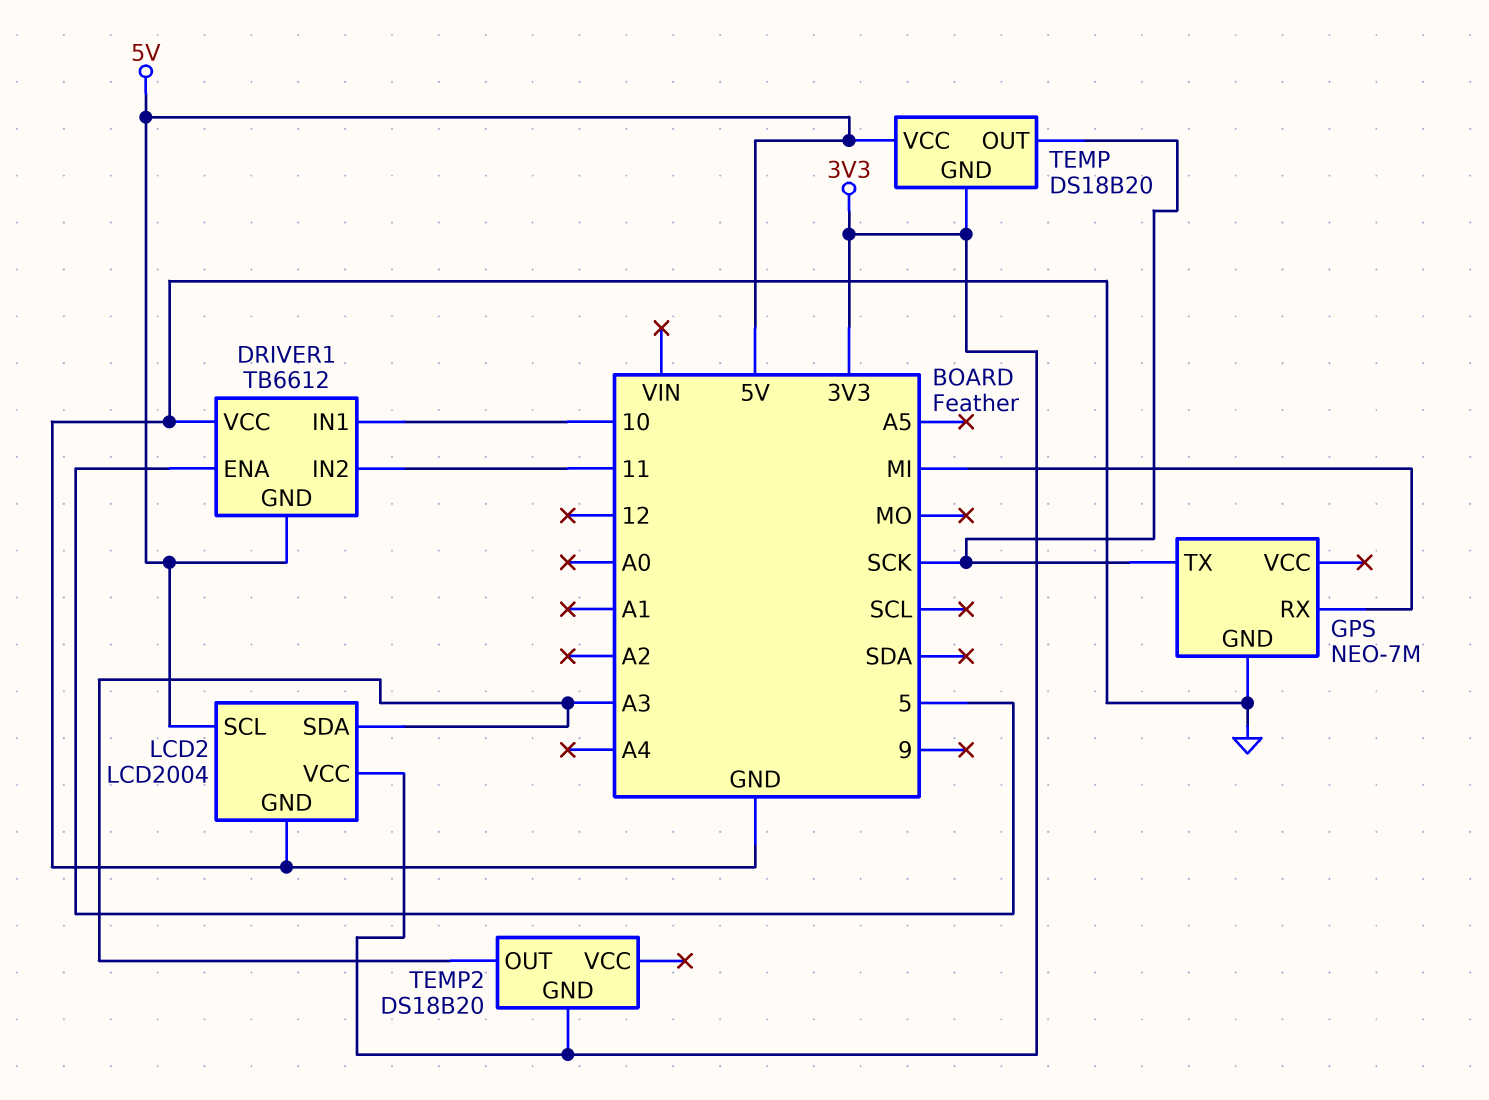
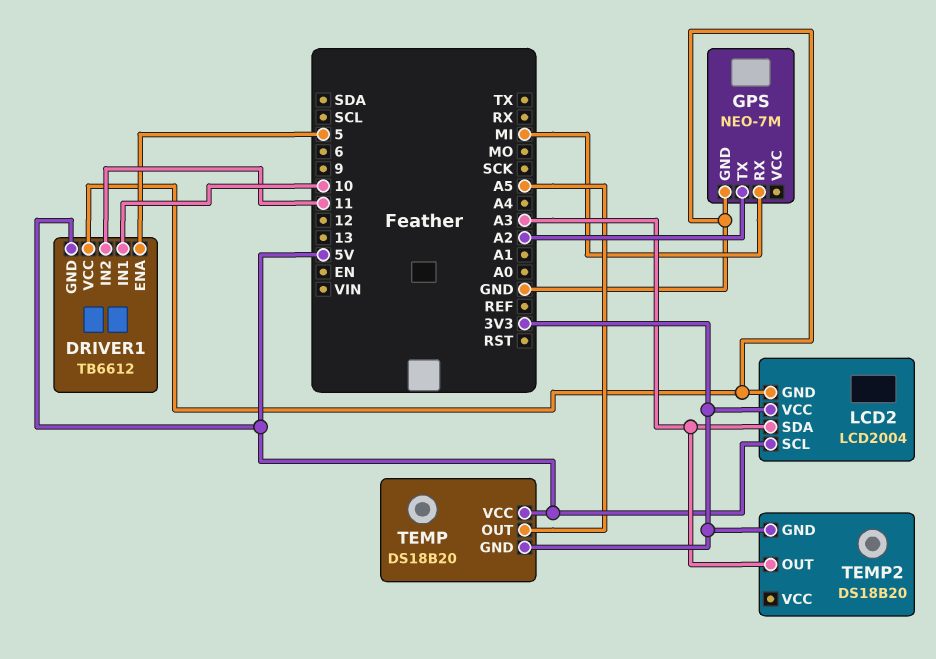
GPS pin TX: SCK -> A2
TEMP pin OUT: SCK -> A5

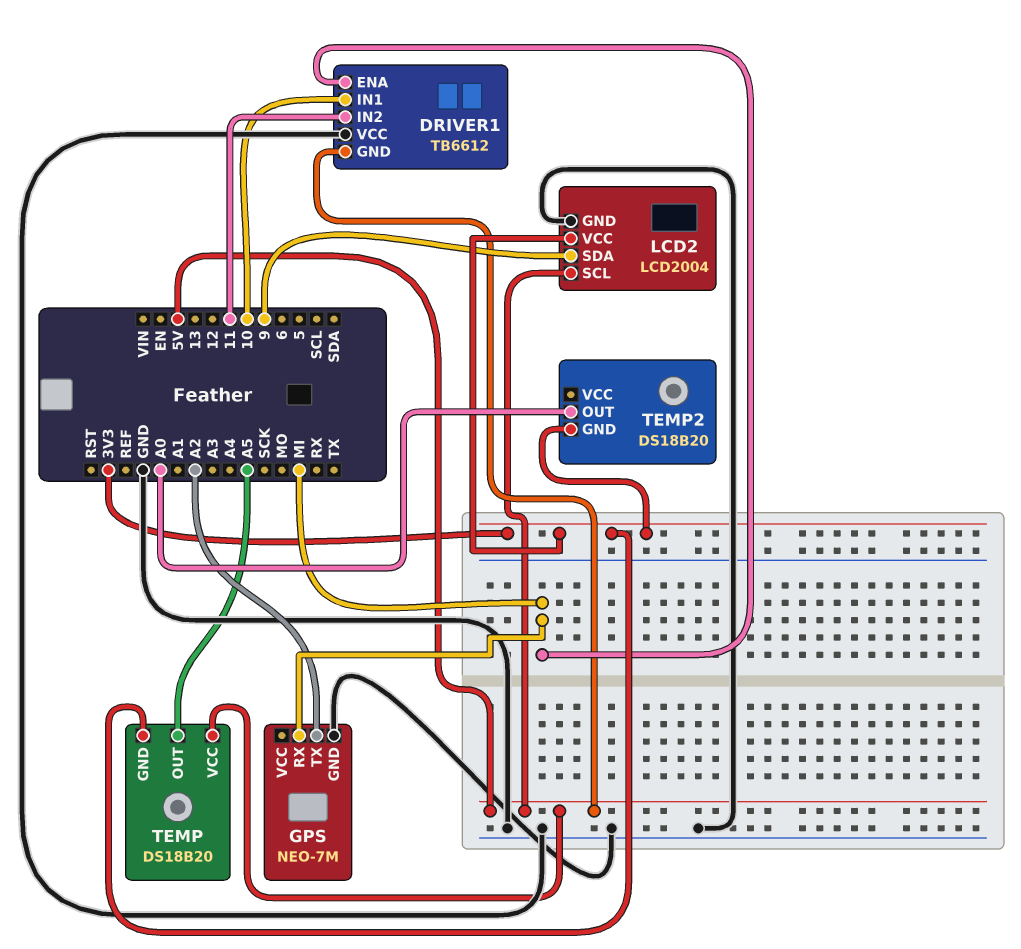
DRIVER1 pin ENA: 5 -> MI
LCD2 pin SDA: A3 -> 9
TEMP2 pin OUT: A3 -> A0

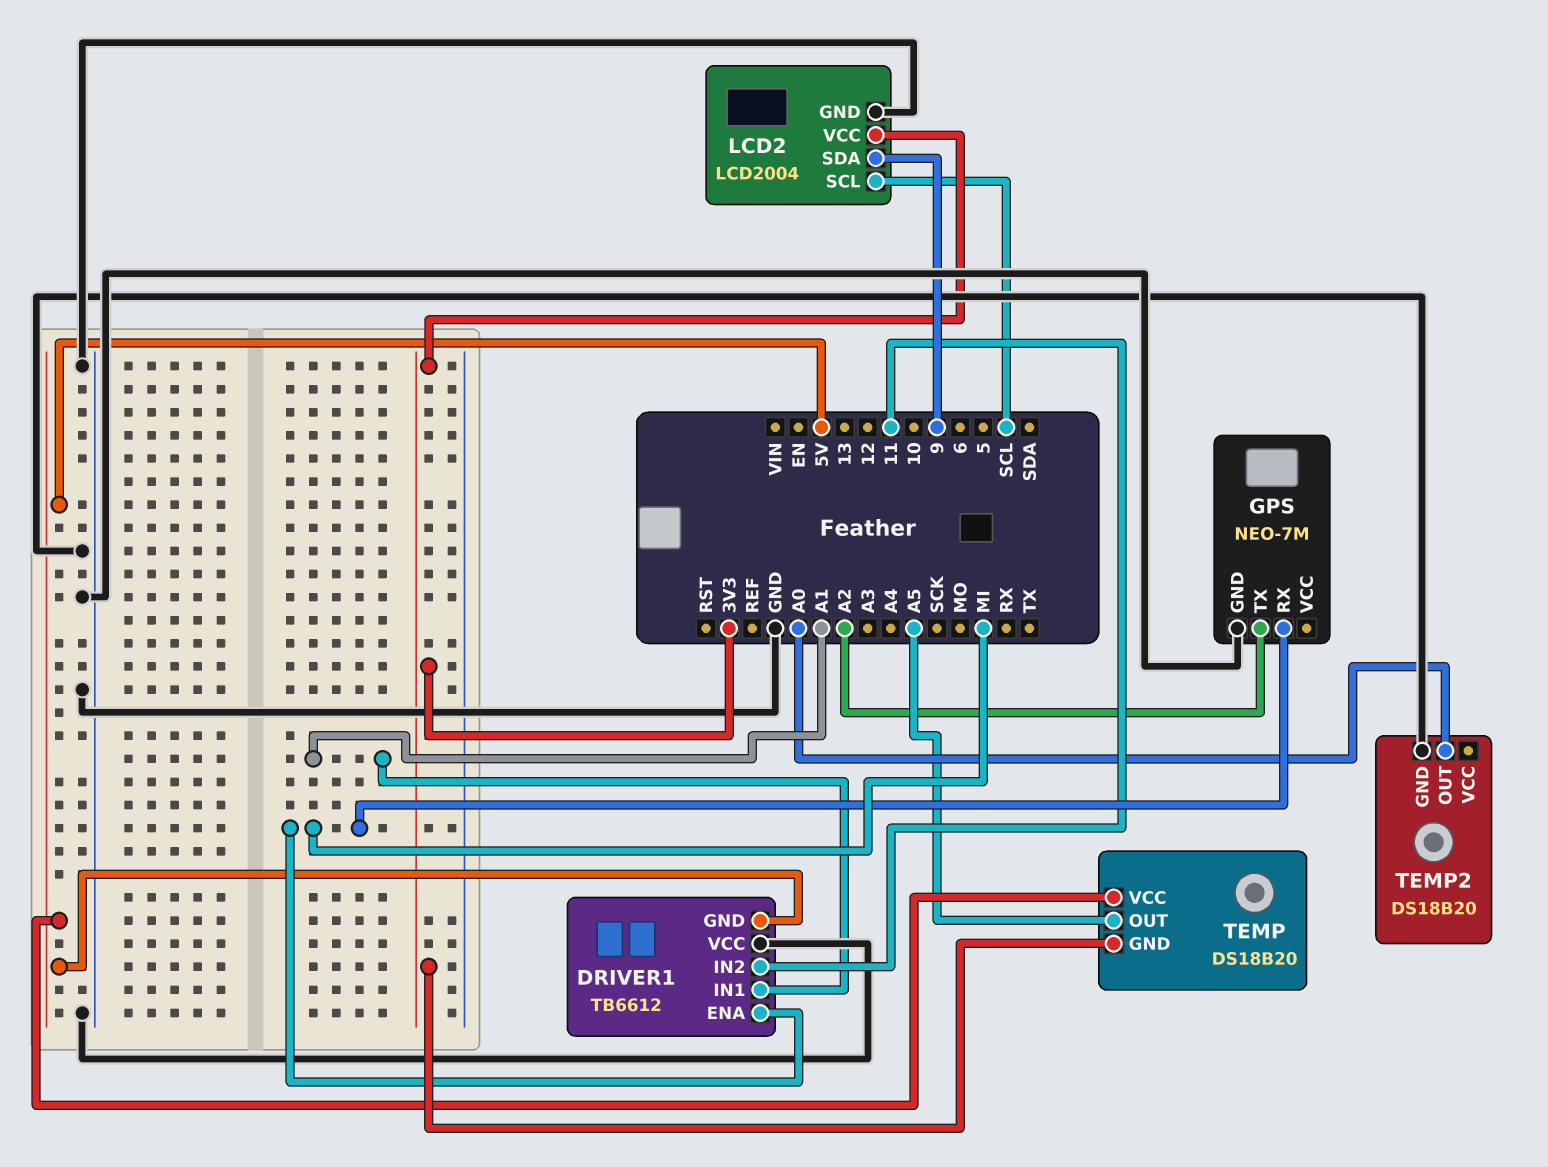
DRIVER1 pin IN1: 10 -> A1
LCD2 pin SCL: 5V -> SCL
TEMP2 pin GND: 3V3 -> GND

